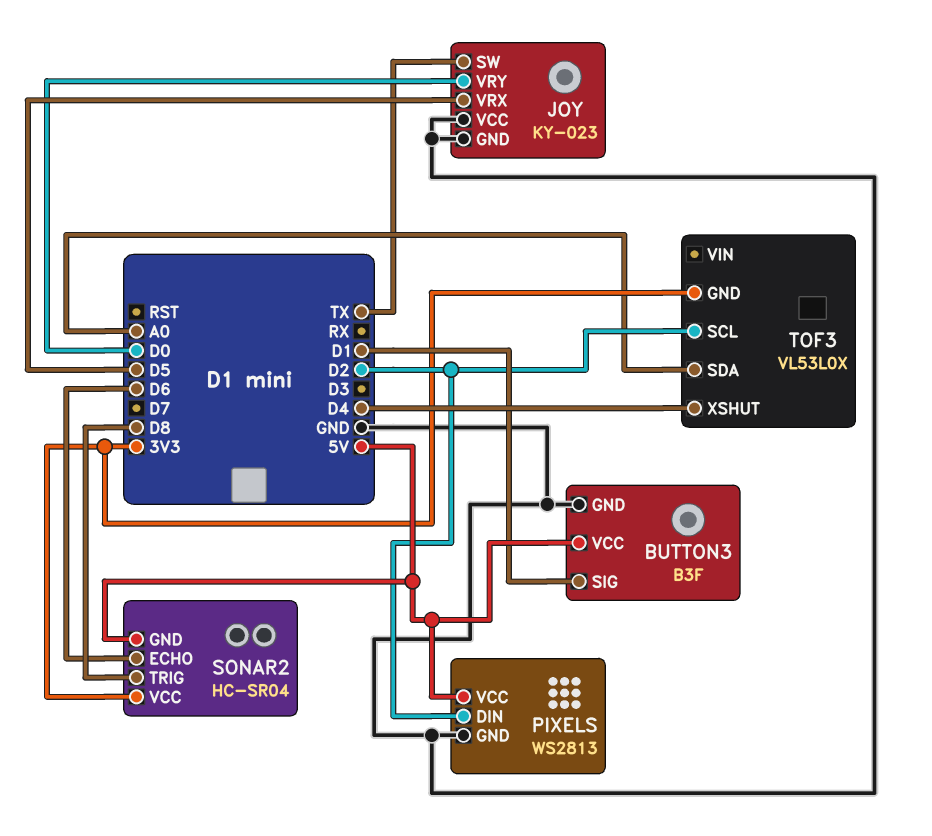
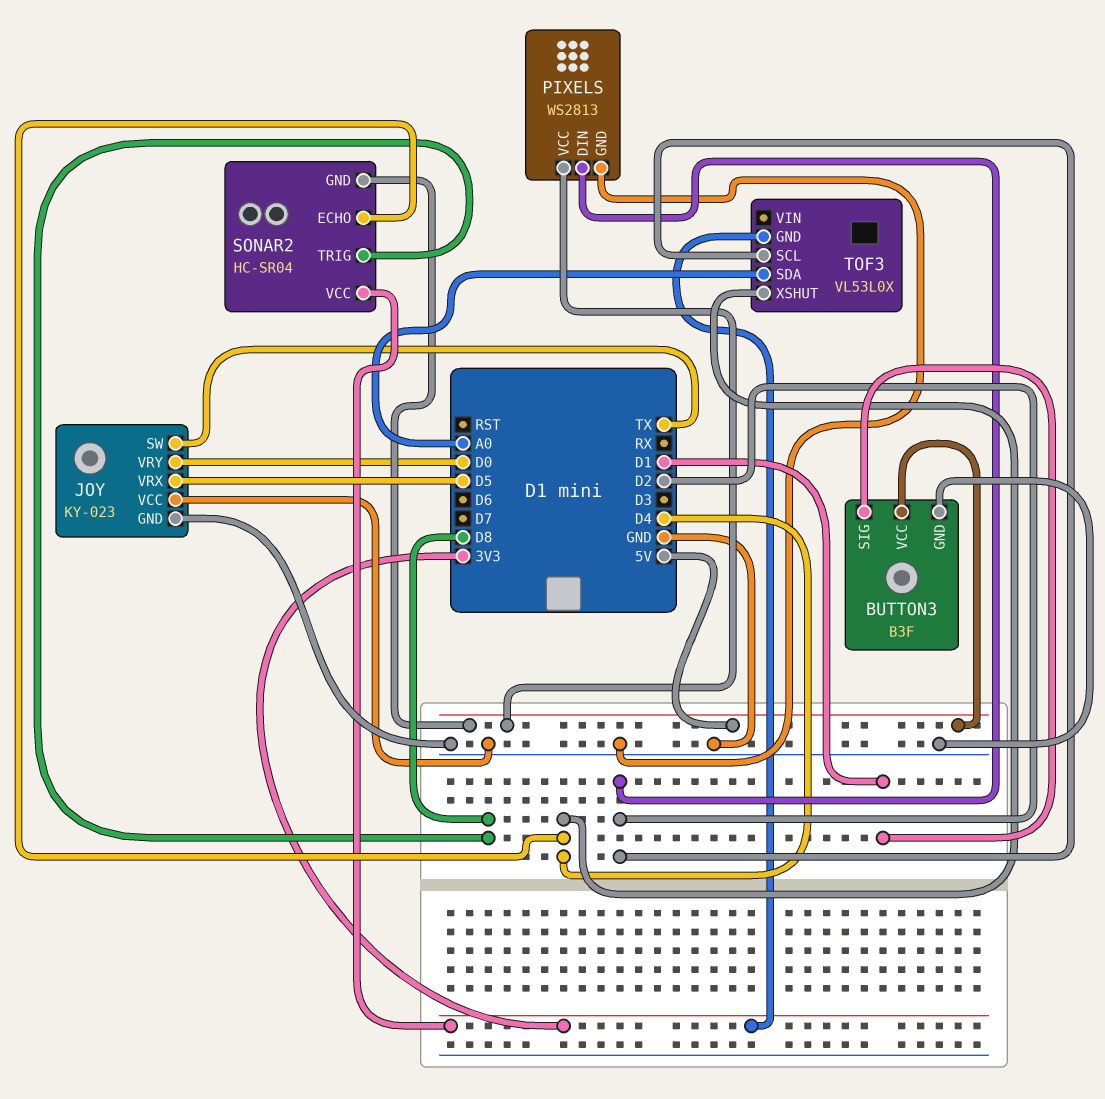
SONAR2 pin ECHO: D6 -> D4

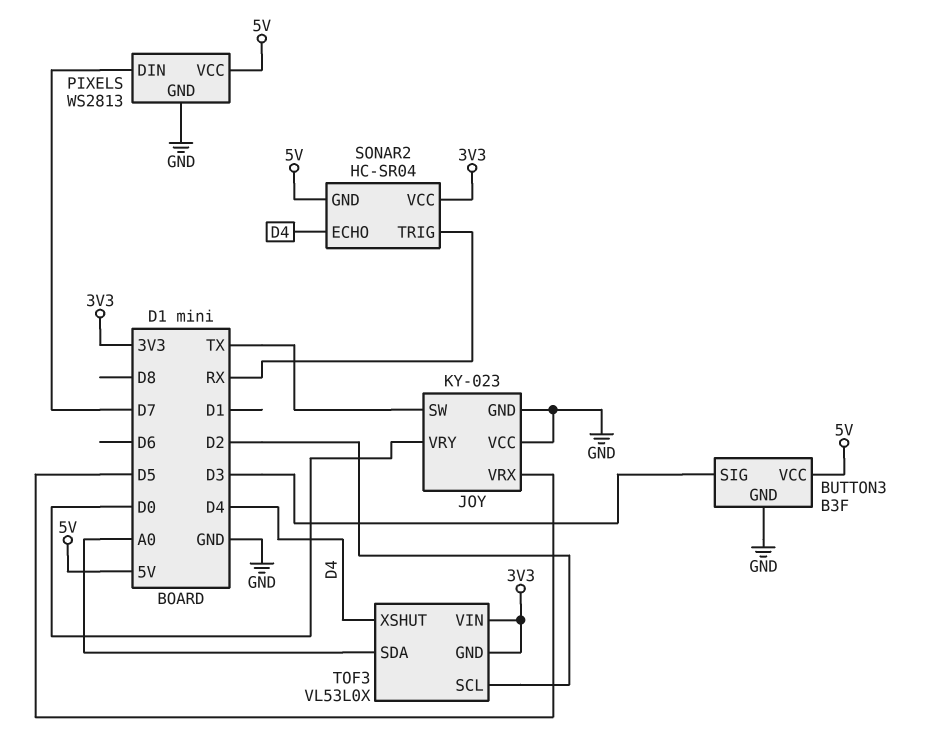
BUTTON3 pin SIG: D1 -> D3
PIXELS pin DIN: D2 -> D7
SONAR2 pin TRIG: D8 -> RX
TOF3 pin VIN: none -> 3V3

